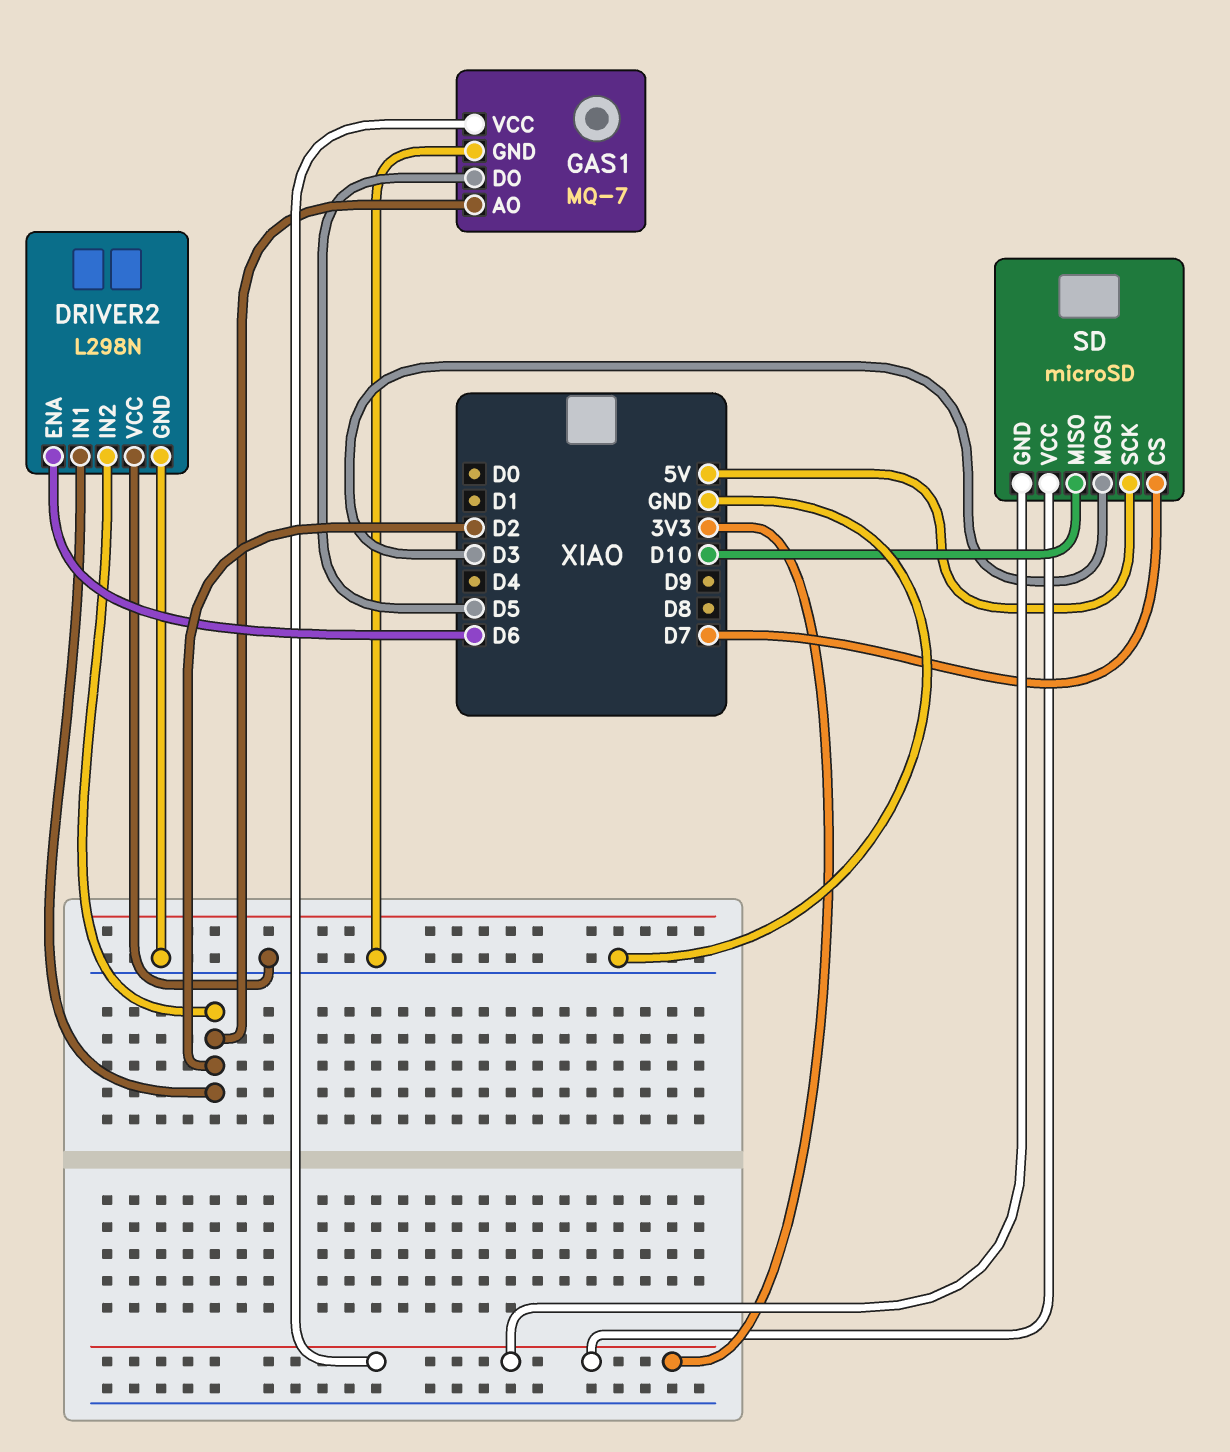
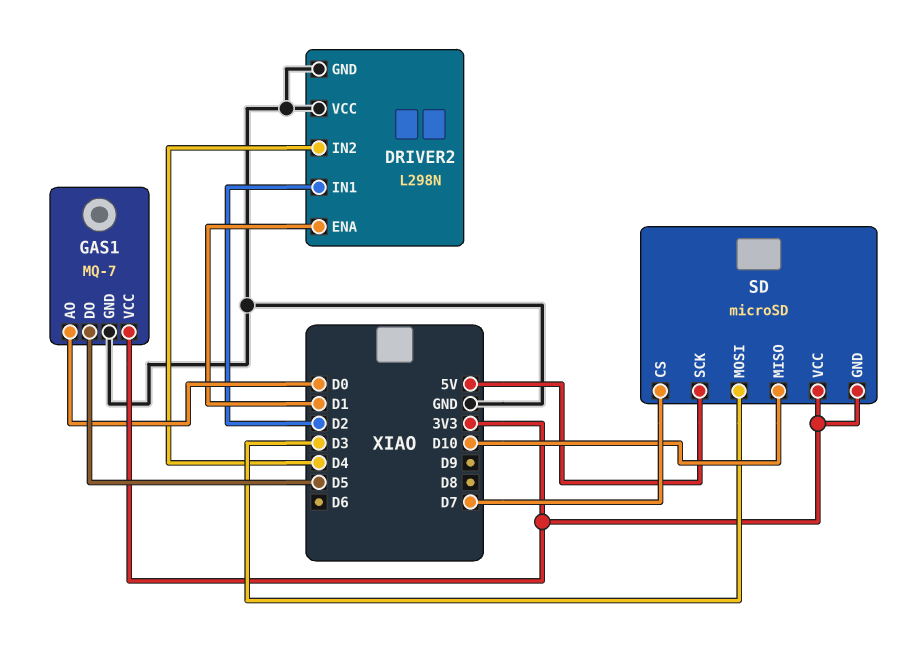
DRIVER2 pin ENA: D6 -> D1
DRIVER2 pin IN2: D2 -> D4
GAS1 pin AO: D2 -> D0

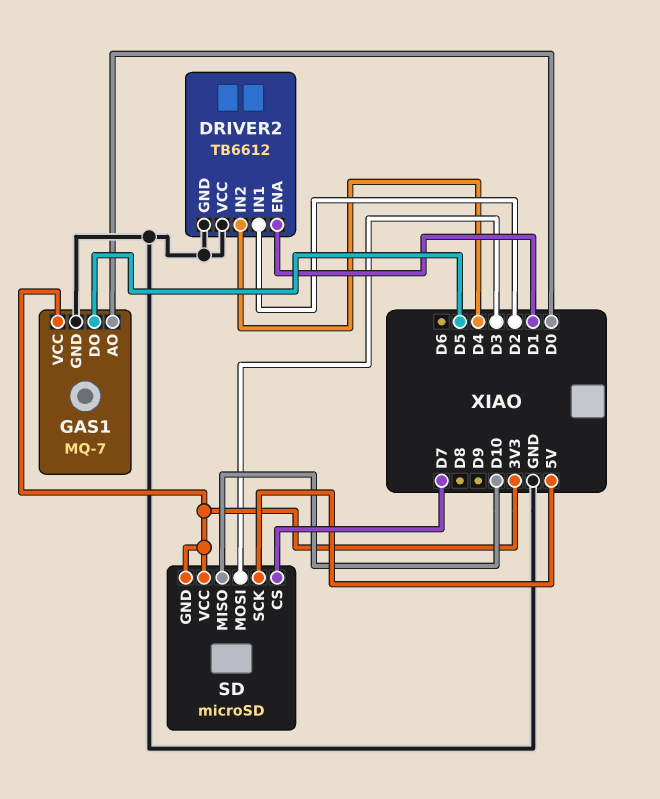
DRIVER2: L298N -> TB6612

